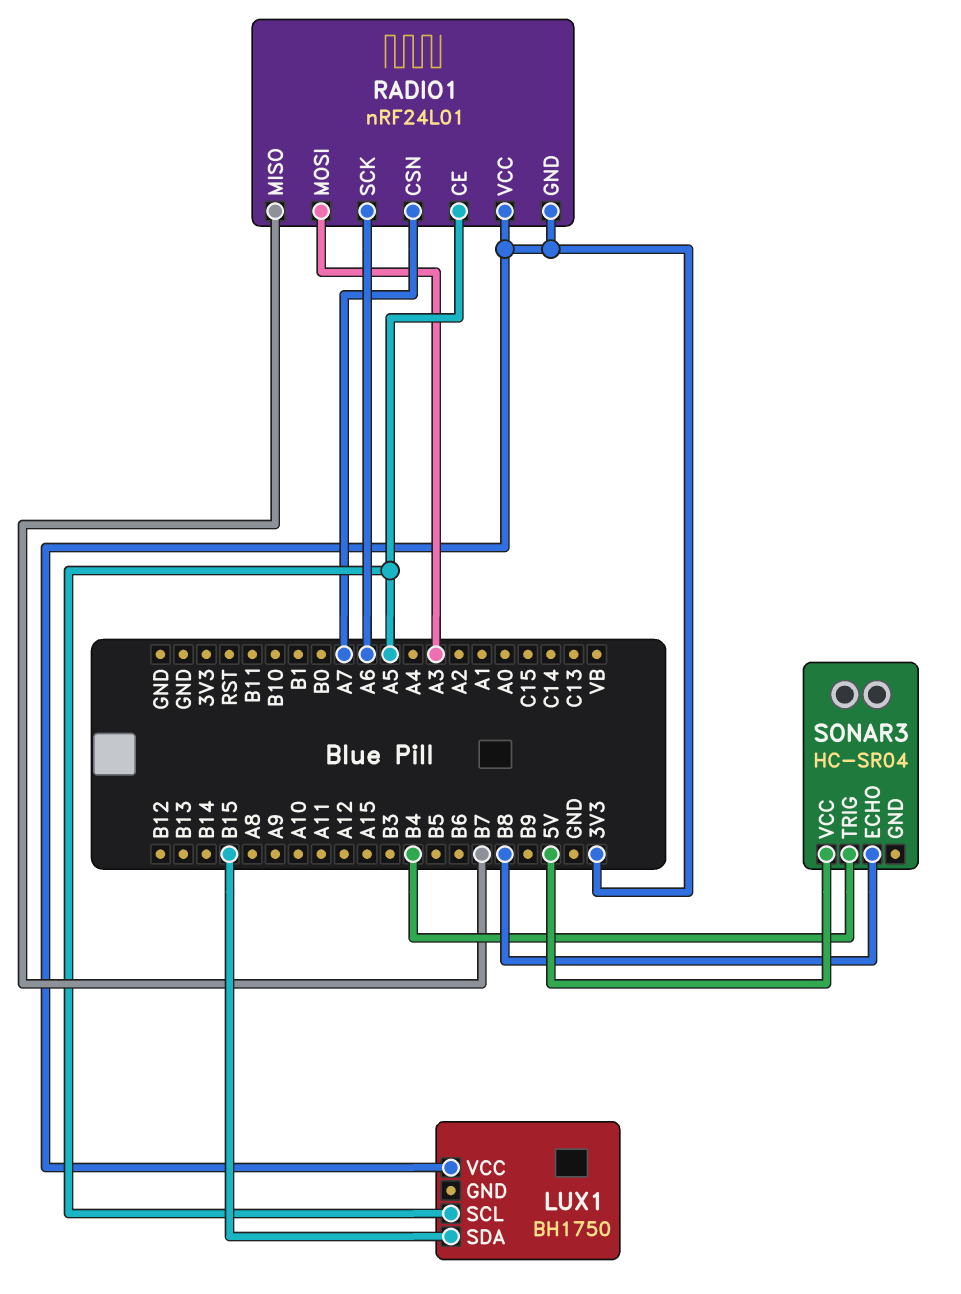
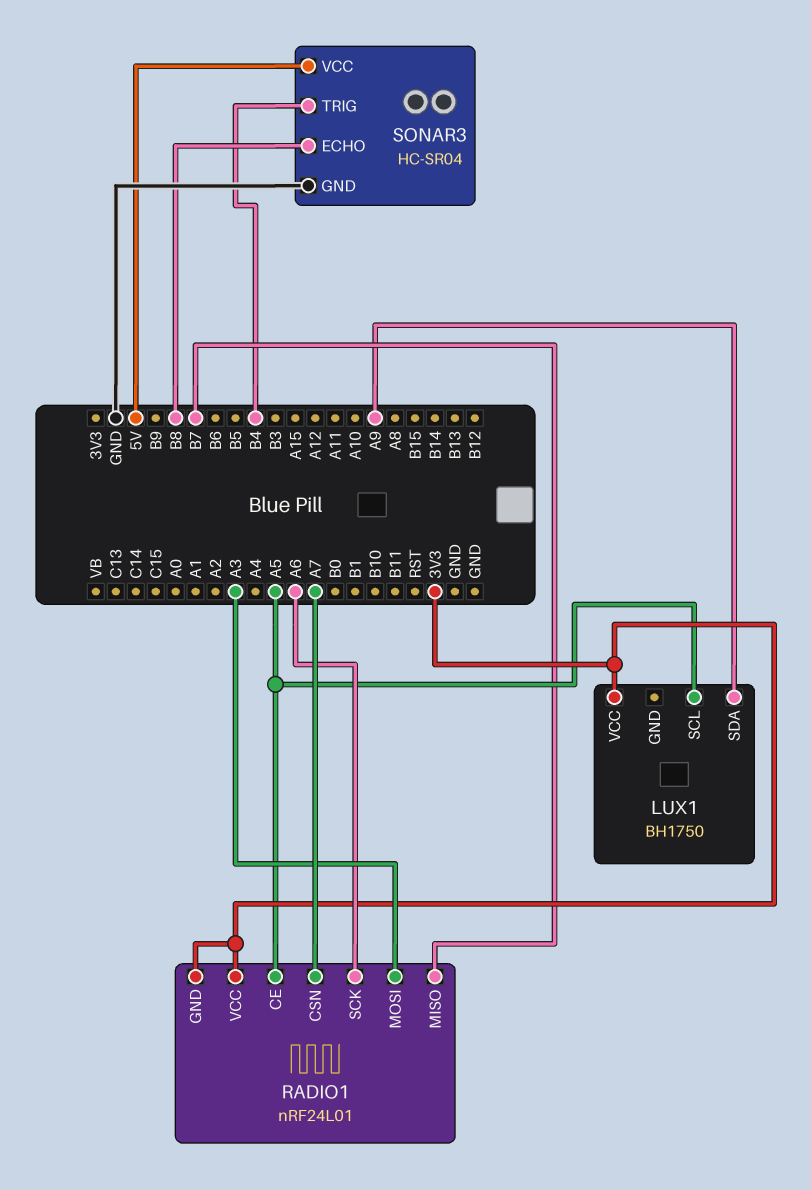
LUX1 pin SDA: B15 -> A9
SONAR3 pin GND: none -> GND

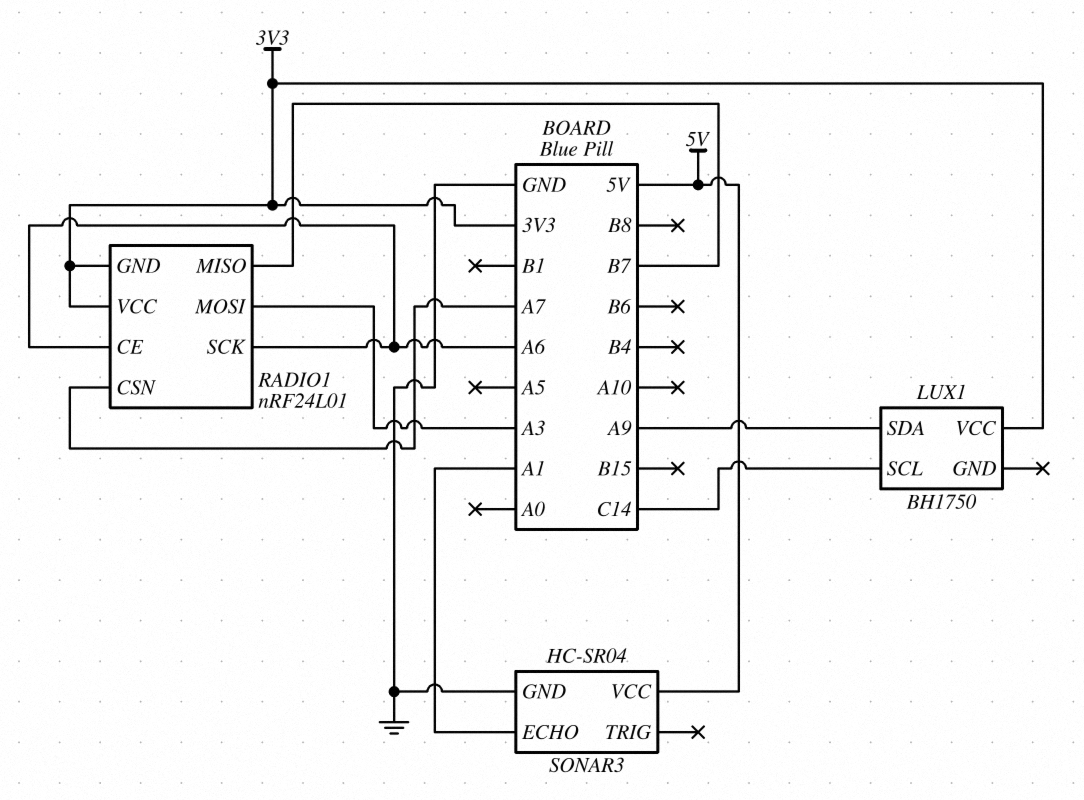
LUX1 pin SCL: A5 -> C14
RADIO1 pin CE: A5 -> A6
SONAR3 pin ECHO: B8 -> A1
SONAR3 pin TRIG: B4 -> none

